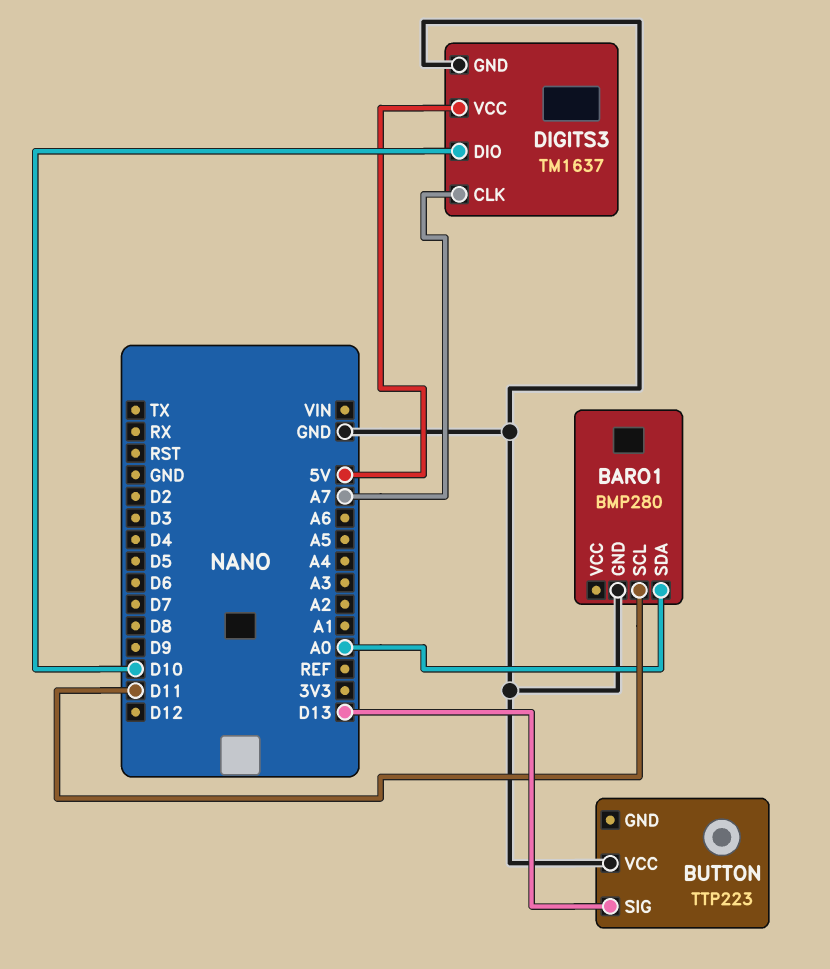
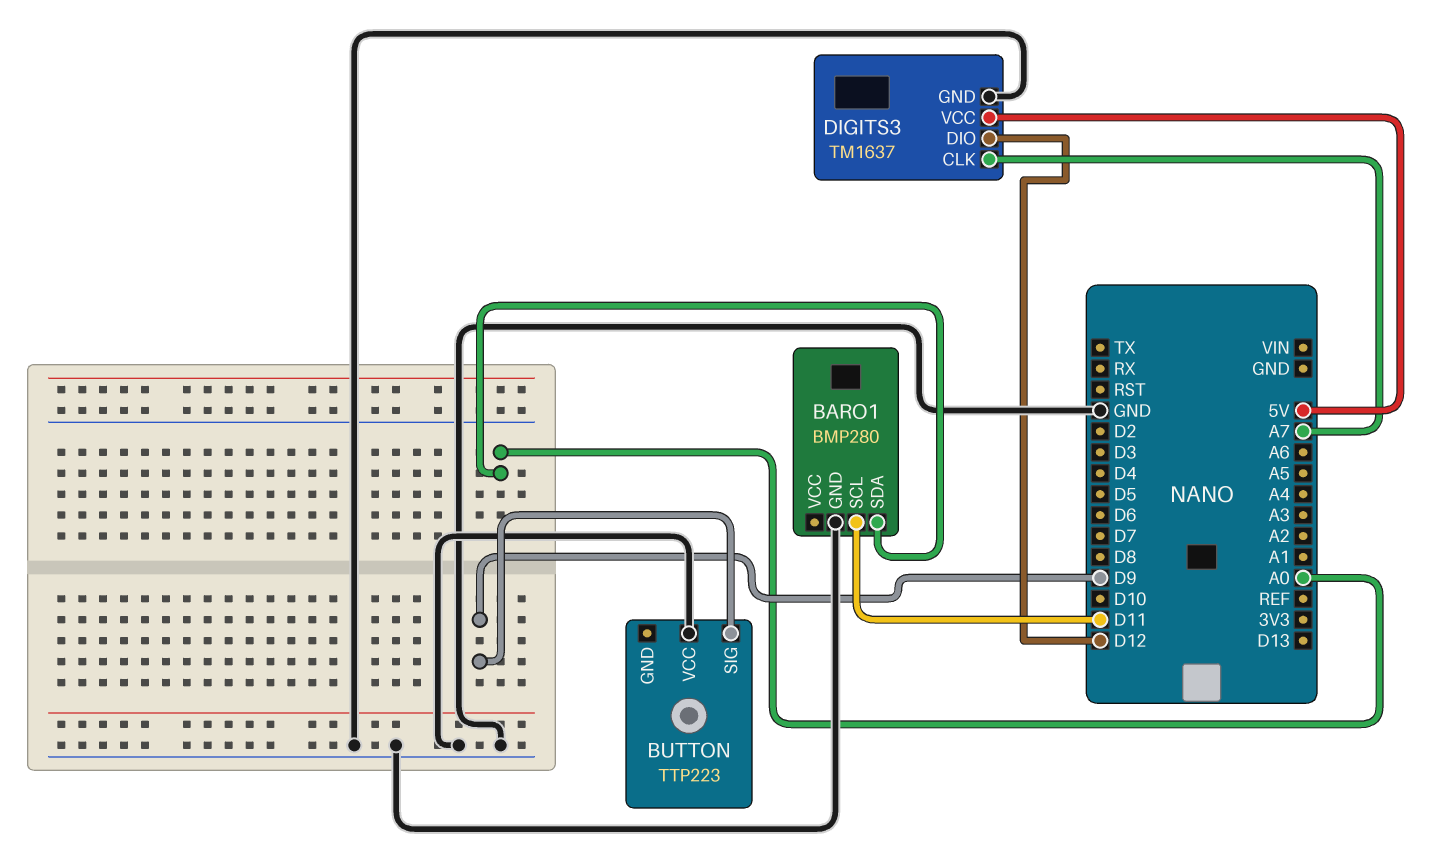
BUTTON pin SIG: D13 -> D9
DIGITS3 pin DIO: D10 -> D12

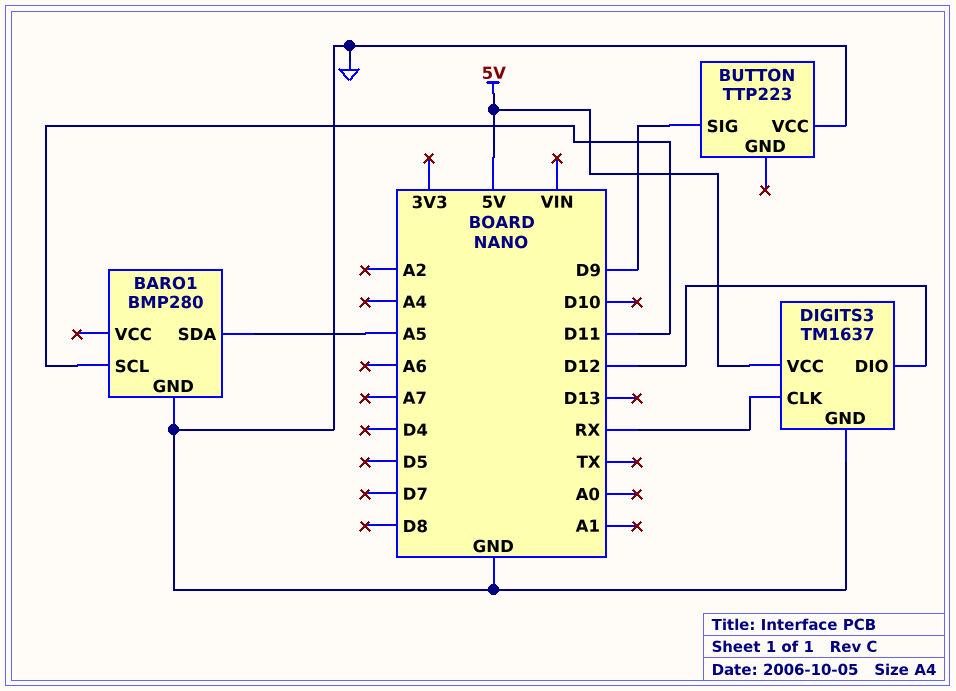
BARO1 pin SDA: A0 -> A5
DIGITS3 pin CLK: A7 -> RX

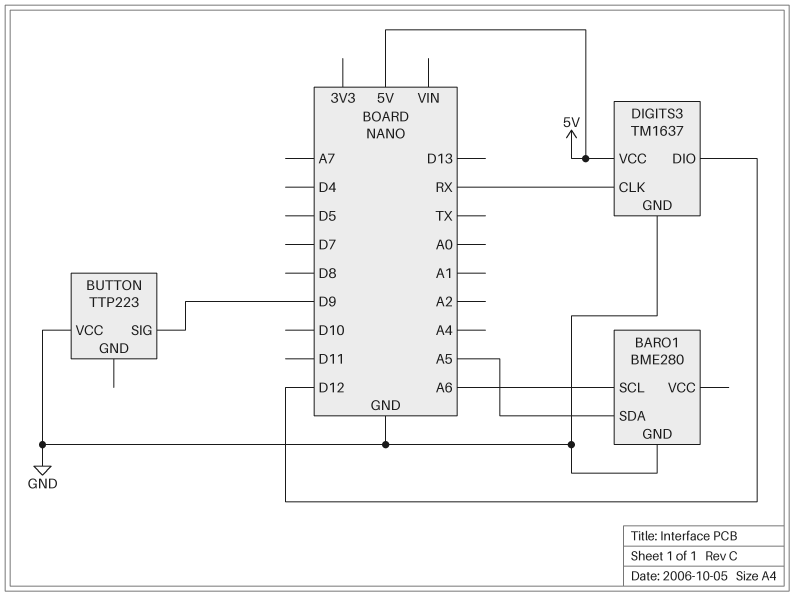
BARO1: BMP280 -> BME280
BARO1 pin SCL: D11 -> A6

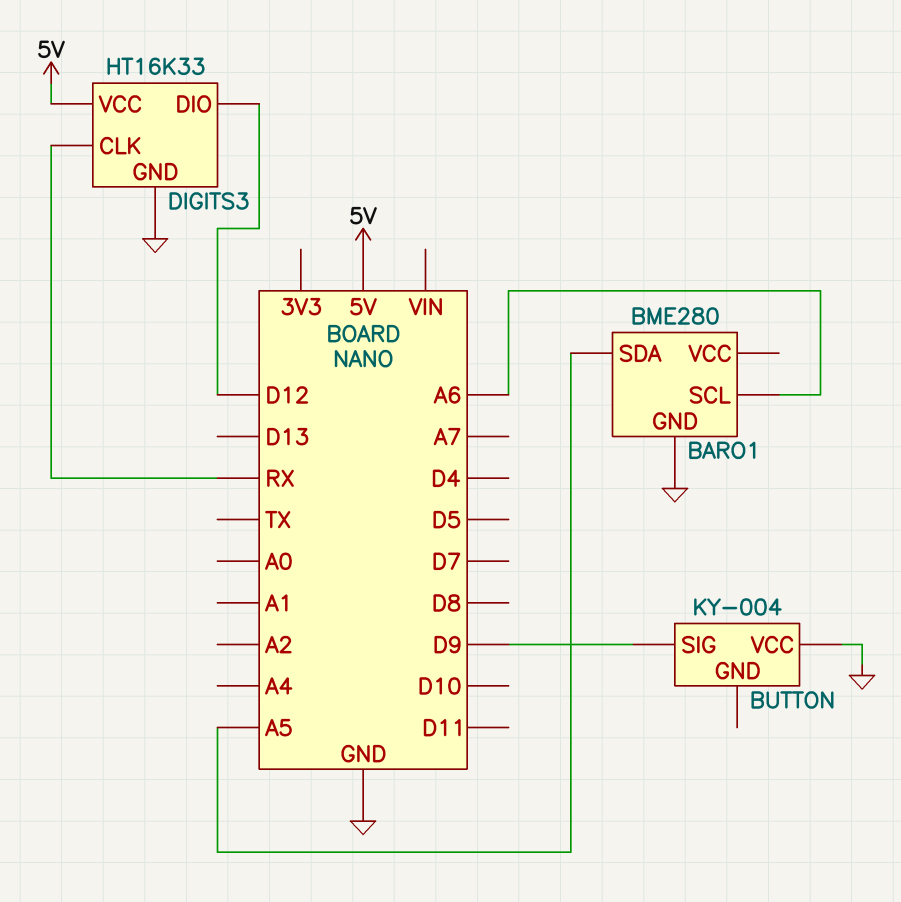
BUTTON: TTP223 -> KY-004
DIGITS3: TM1637 -> HT16K33

